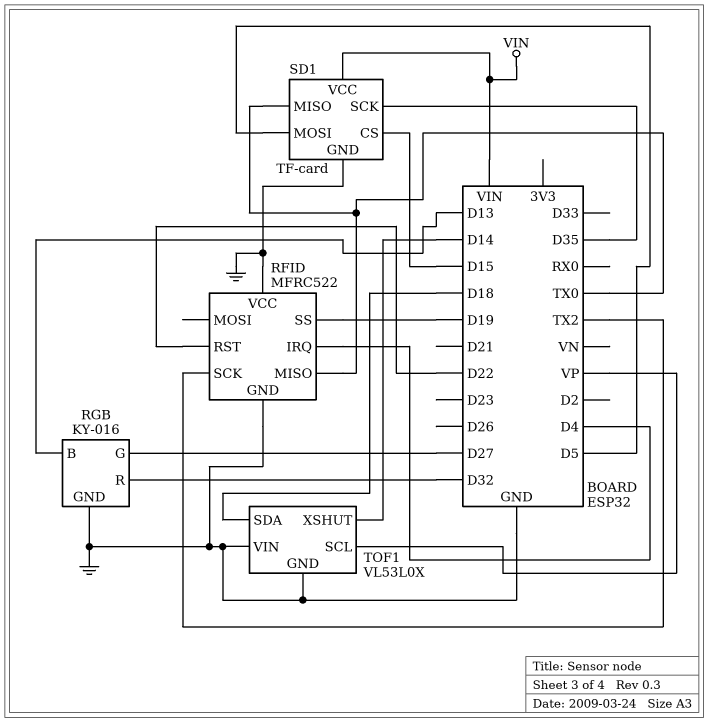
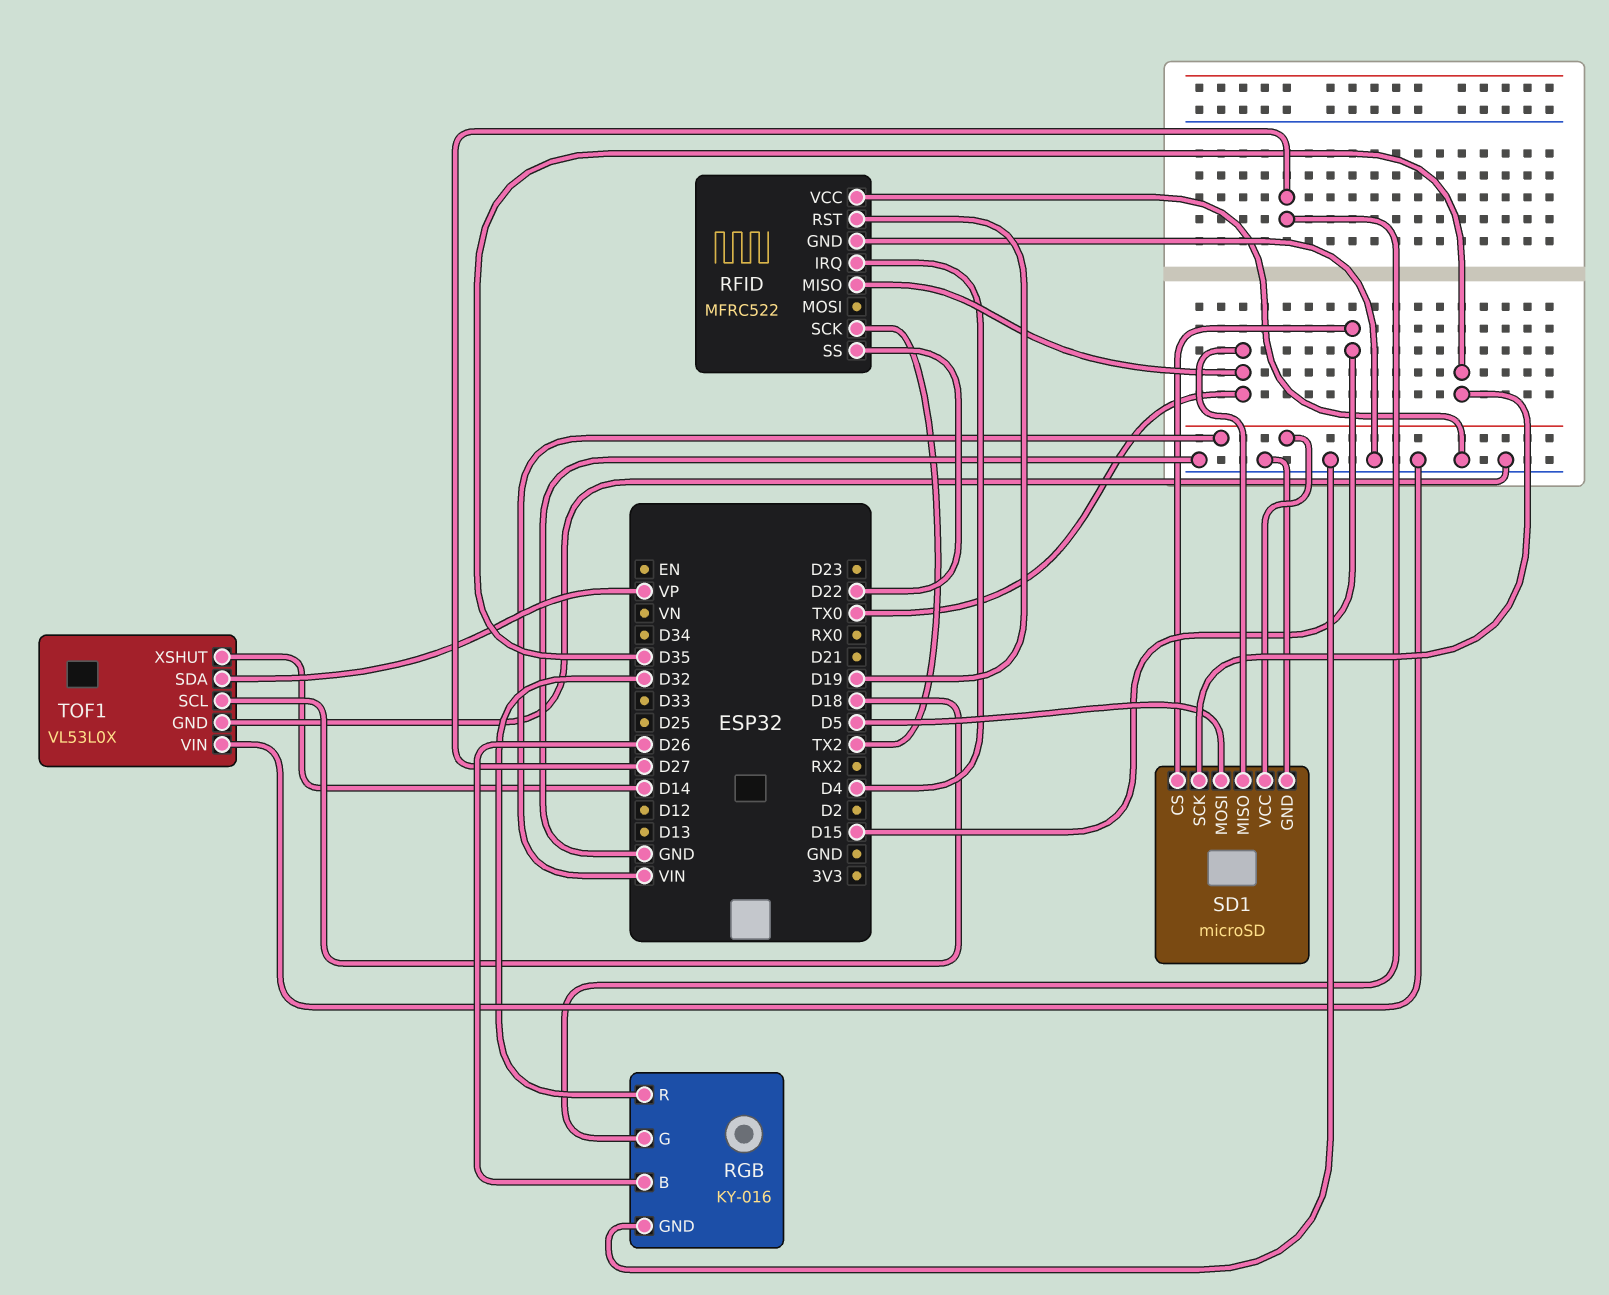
RFID pin RST: D22 -> D19
RFID pin SS: D19 -> D22
RGB pin B: D13 -> D26
SD1: TF-card -> microSD
TOF1 pin SCL: VP -> D18
TOF1 pin SDA: D18 -> VP

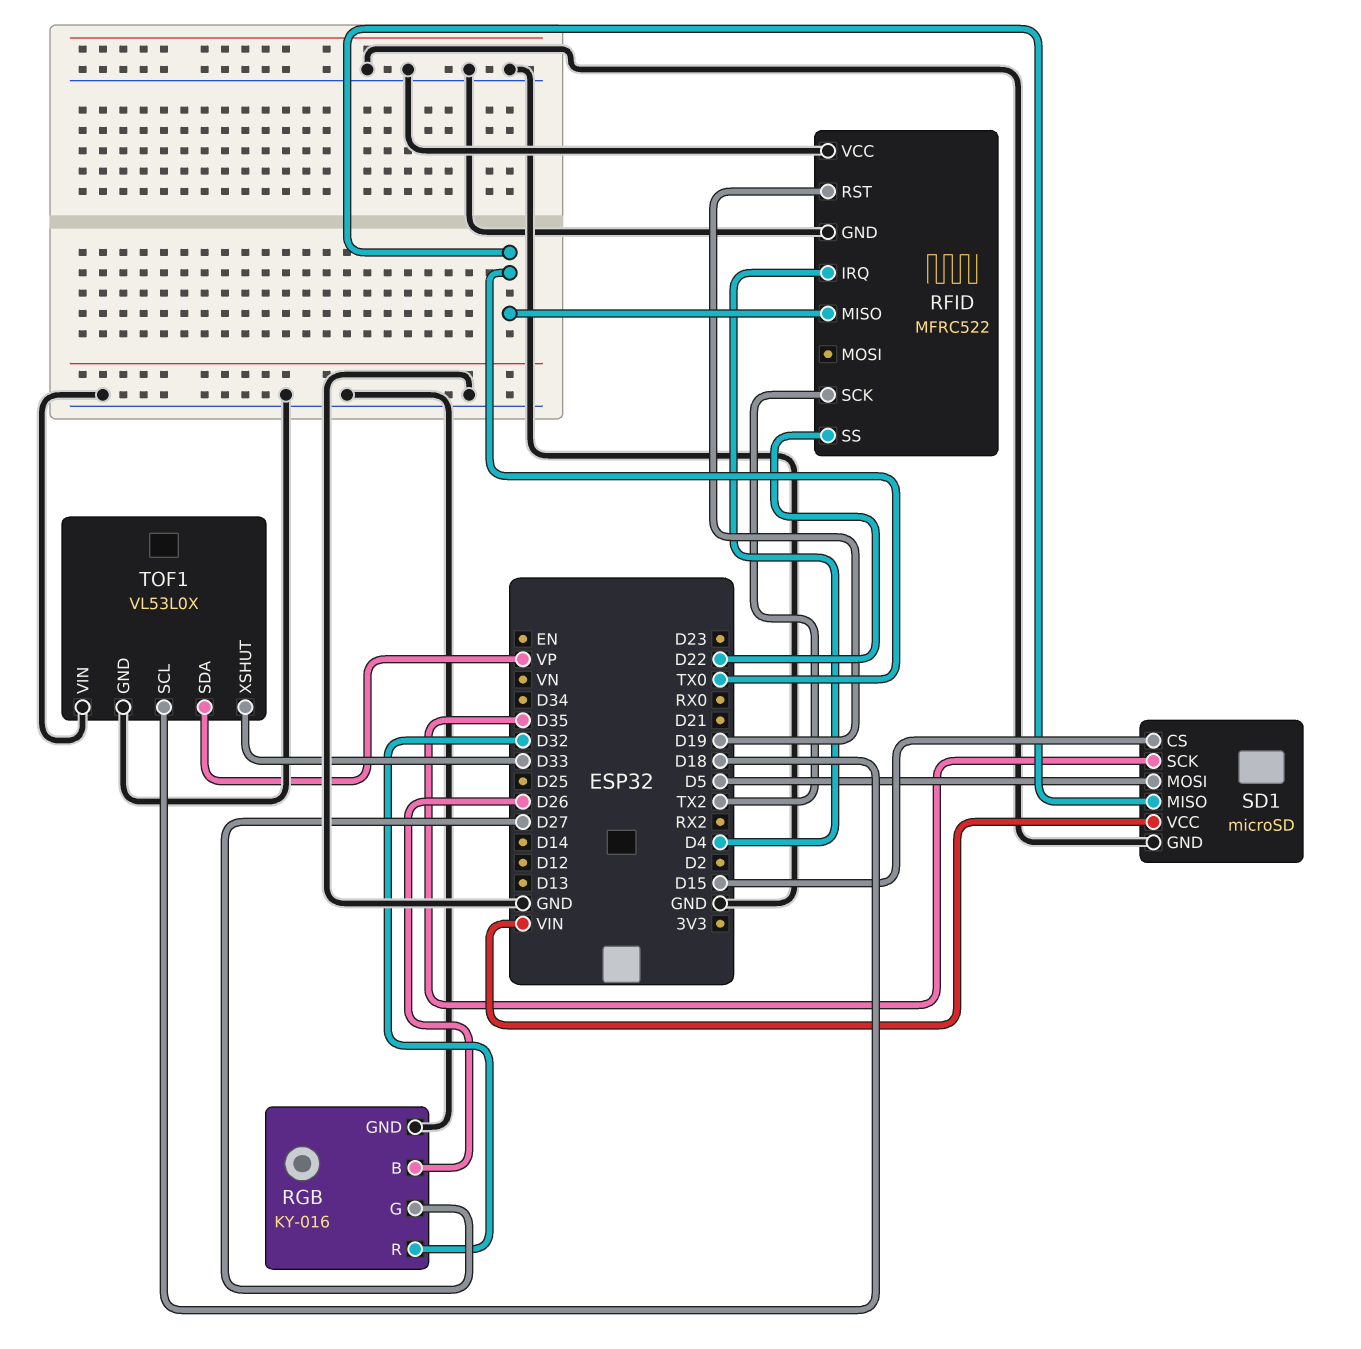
TOF1 pin XSHUT: D14 -> D33

